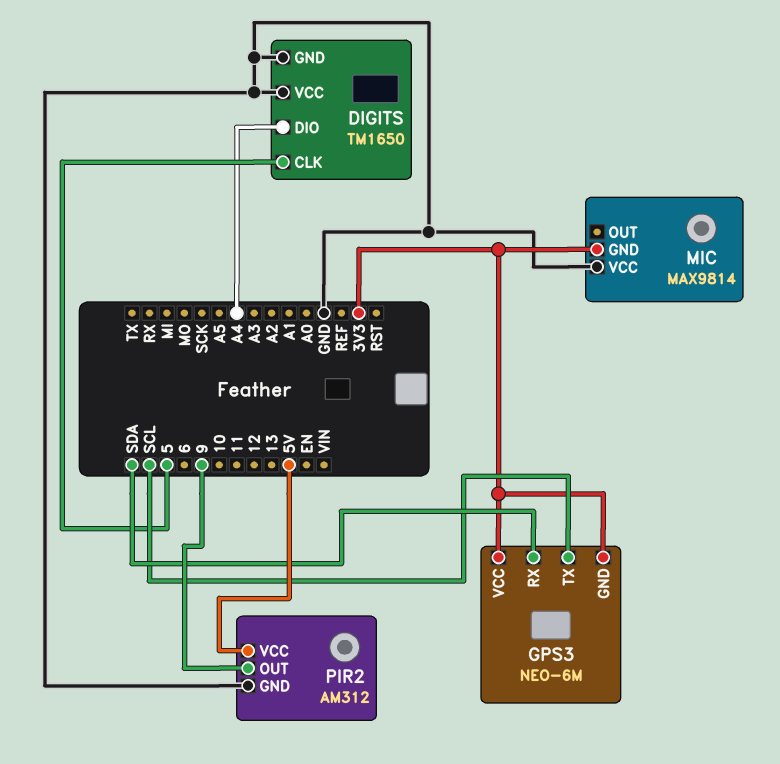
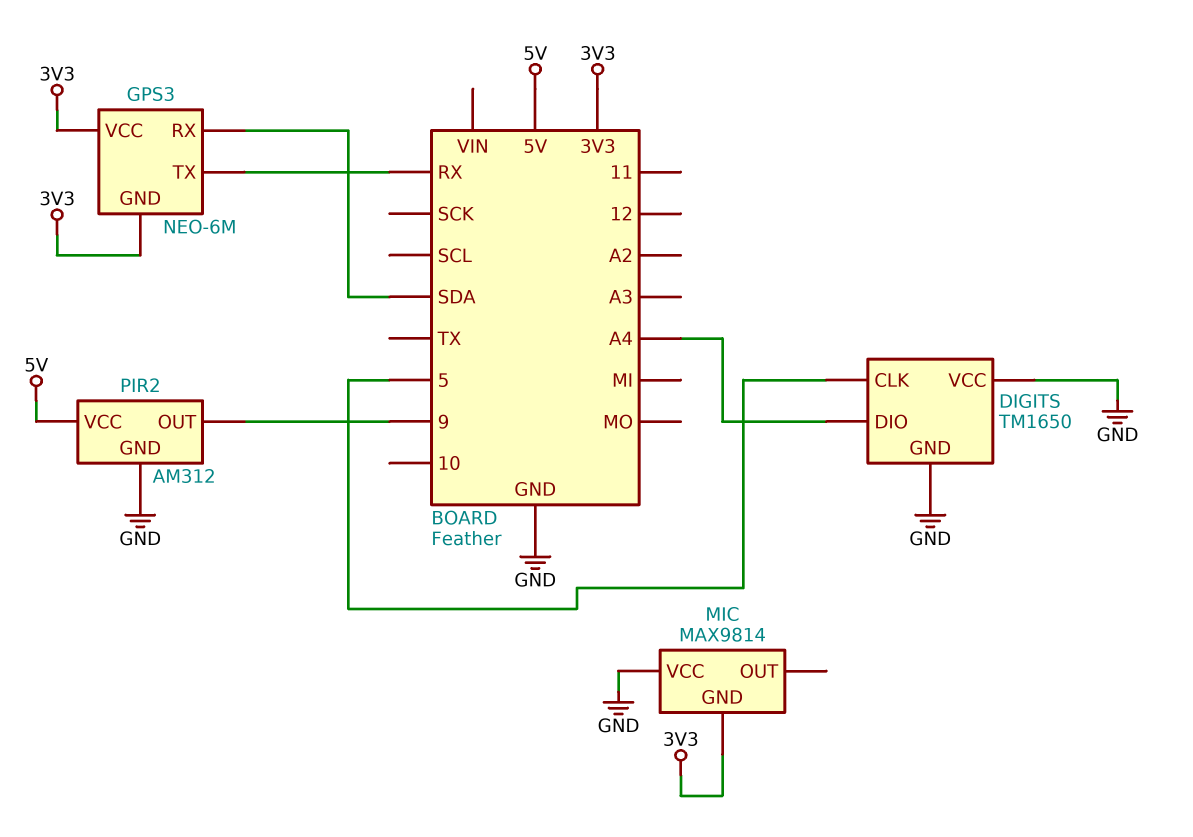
GPS3 pin TX: SCL -> RX

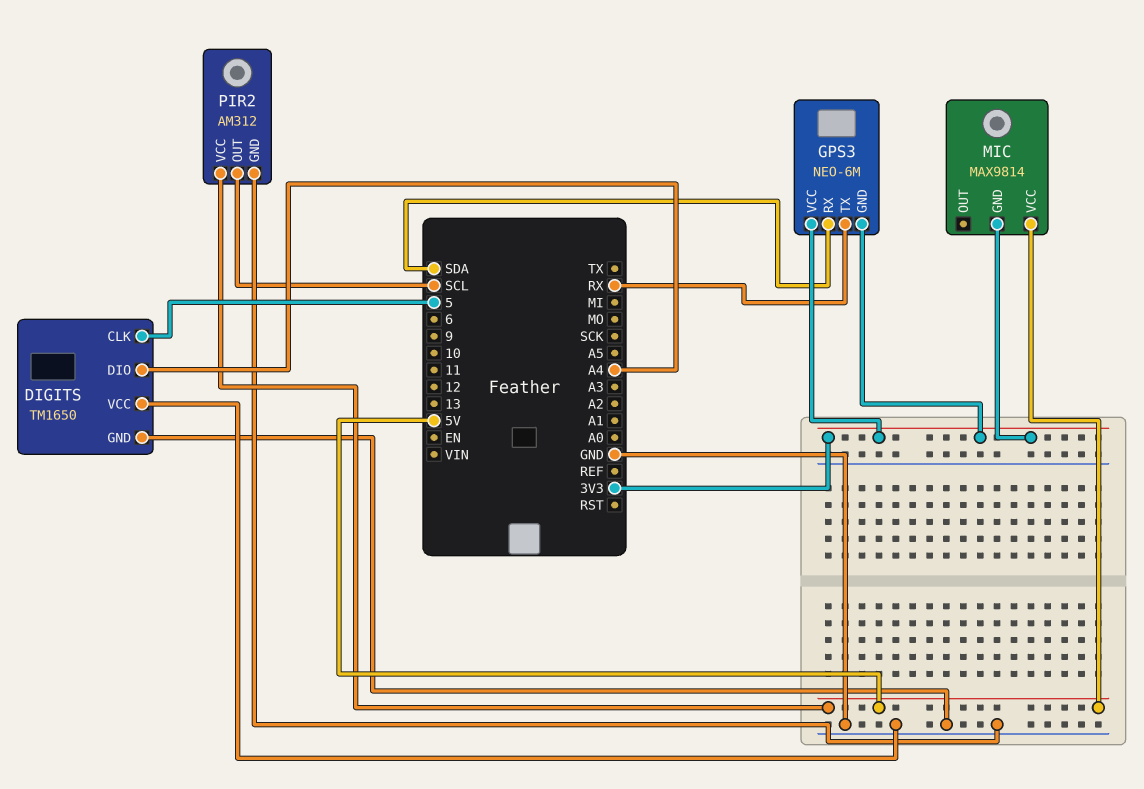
MIC pin VCC: GND -> 5V
PIR2 pin OUT: 9 -> SCL

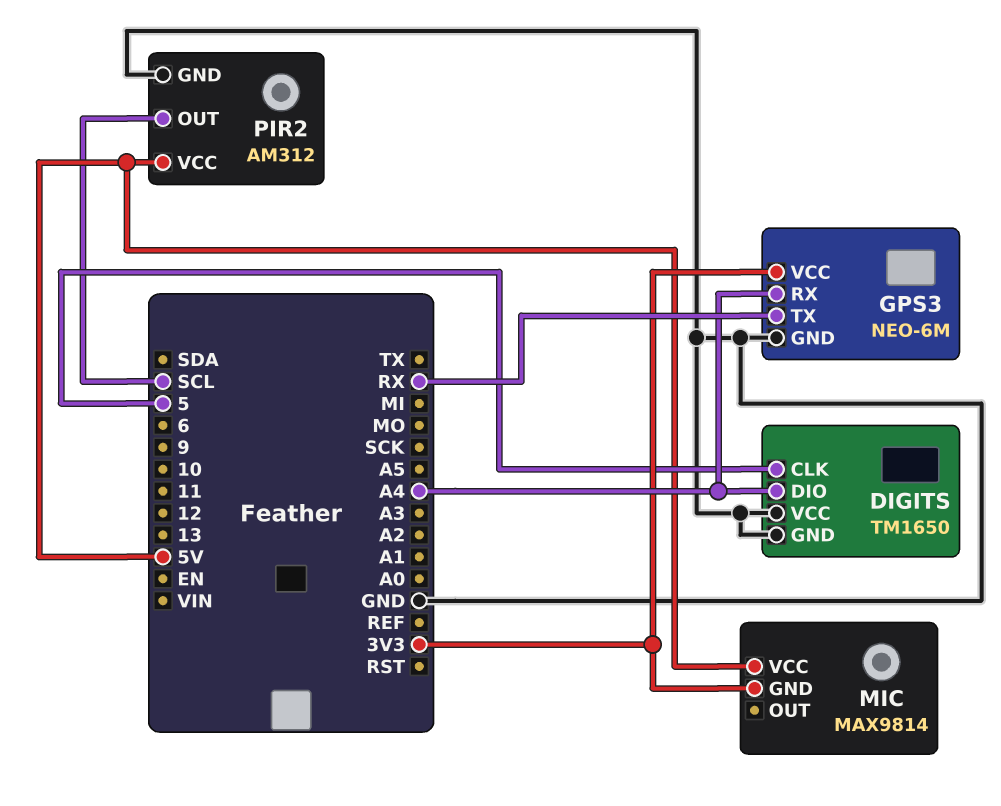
GPS3 pin GND: 3V3 -> GND
GPS3 pin RX: SDA -> A4

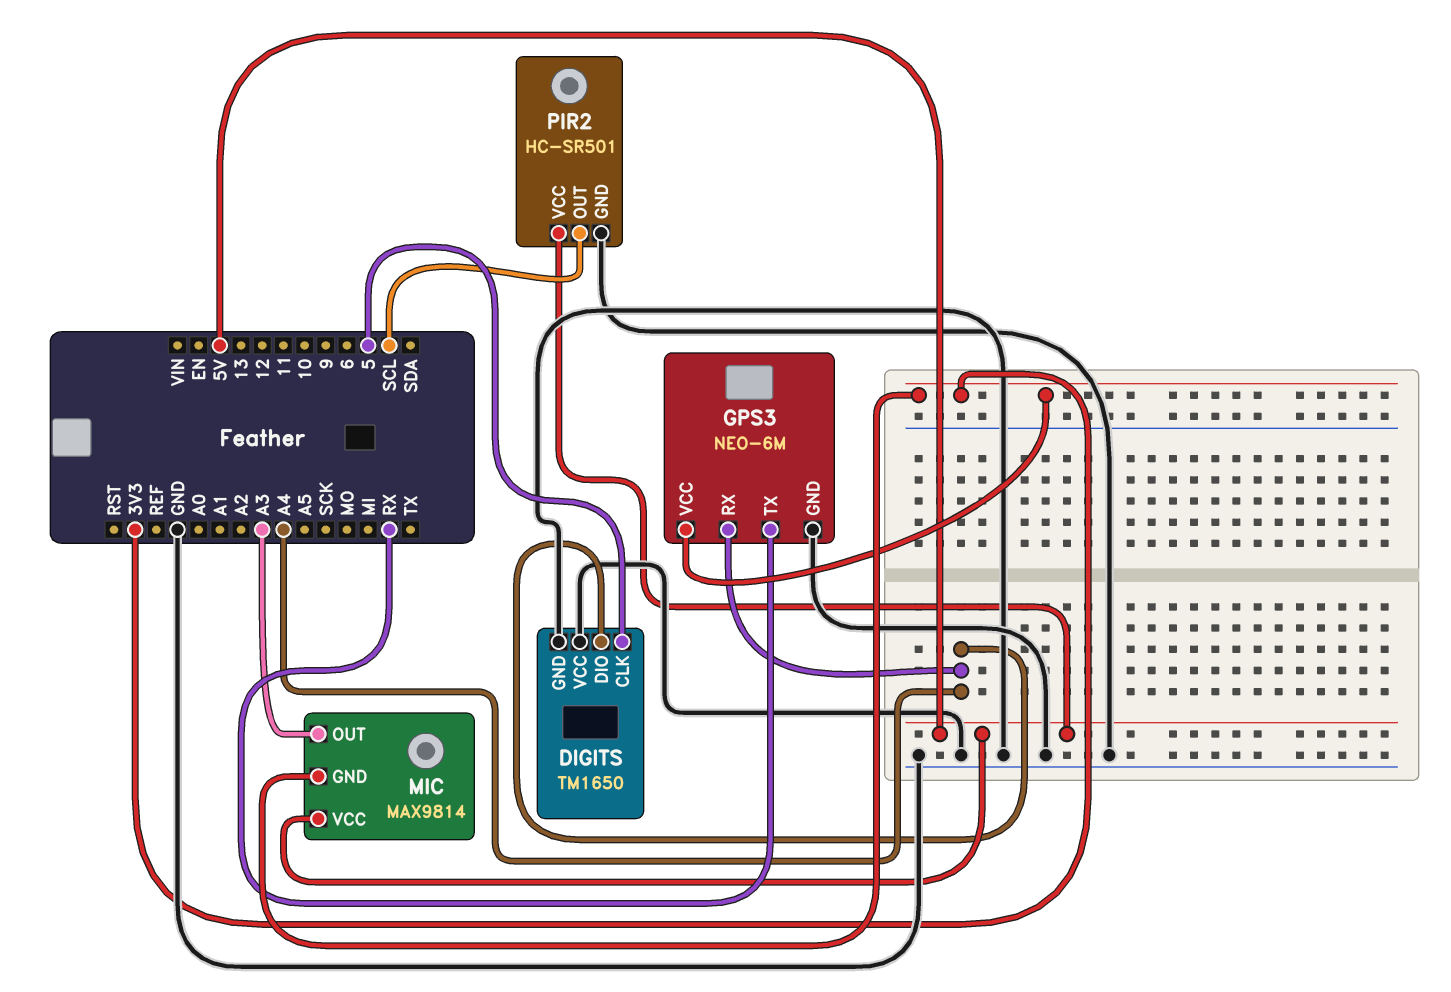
MIC pin OUT: none -> A3
PIR2: AM312 -> HC-SR501

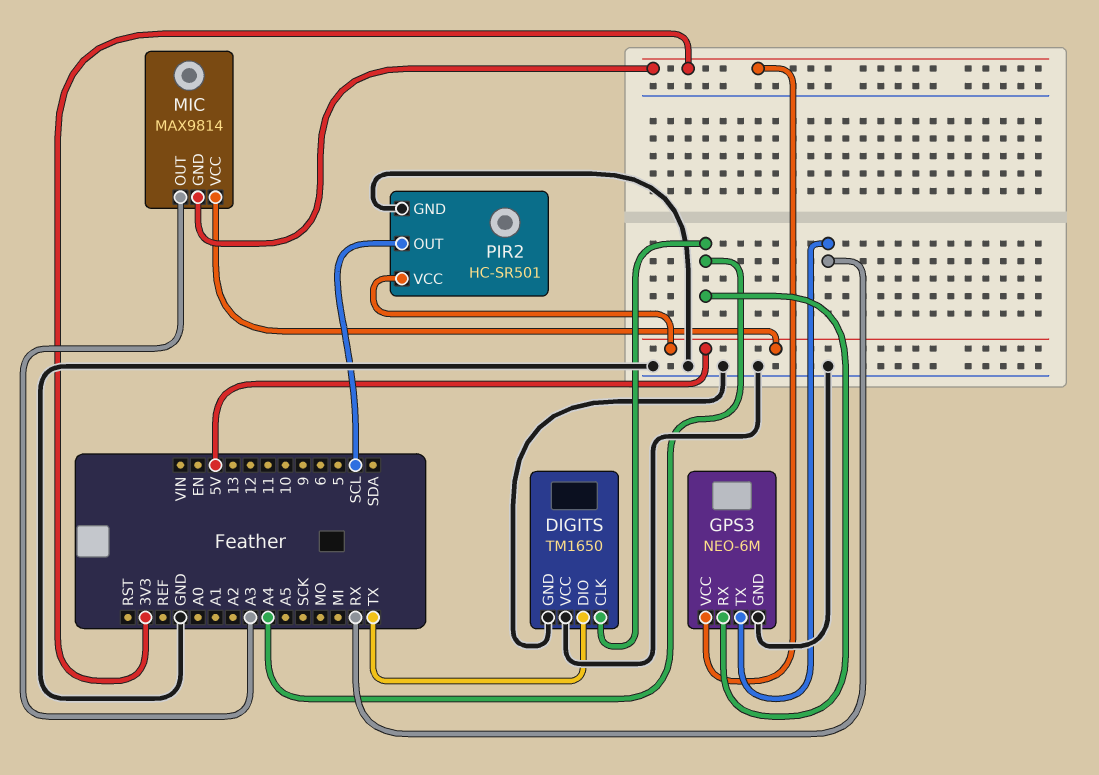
DIGITS pin CLK: 5 -> A4
DIGITS pin DIO: A4 -> TX

